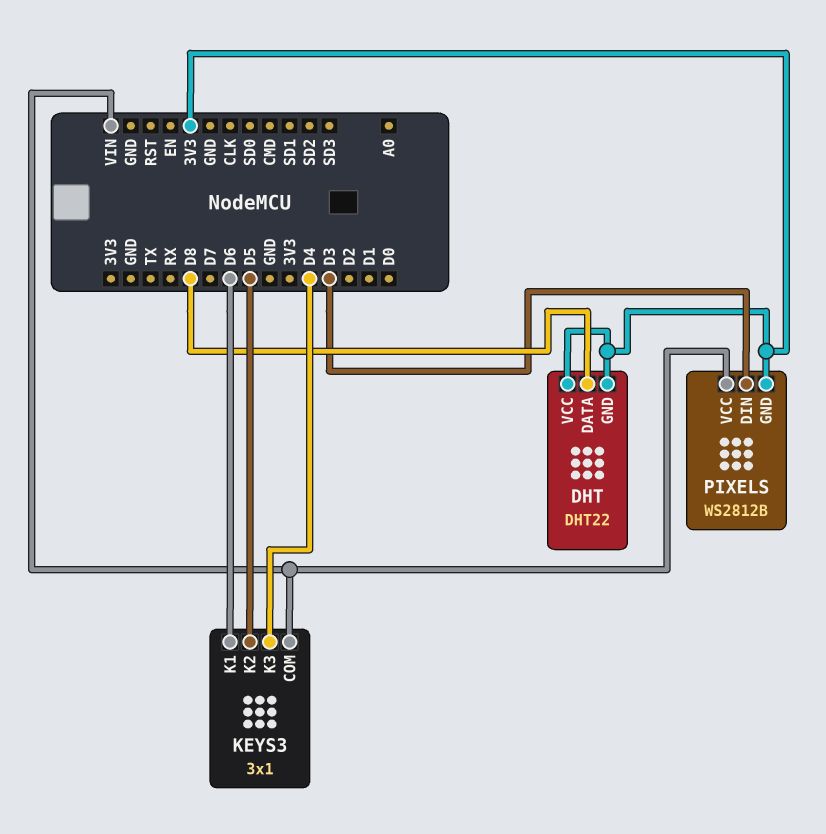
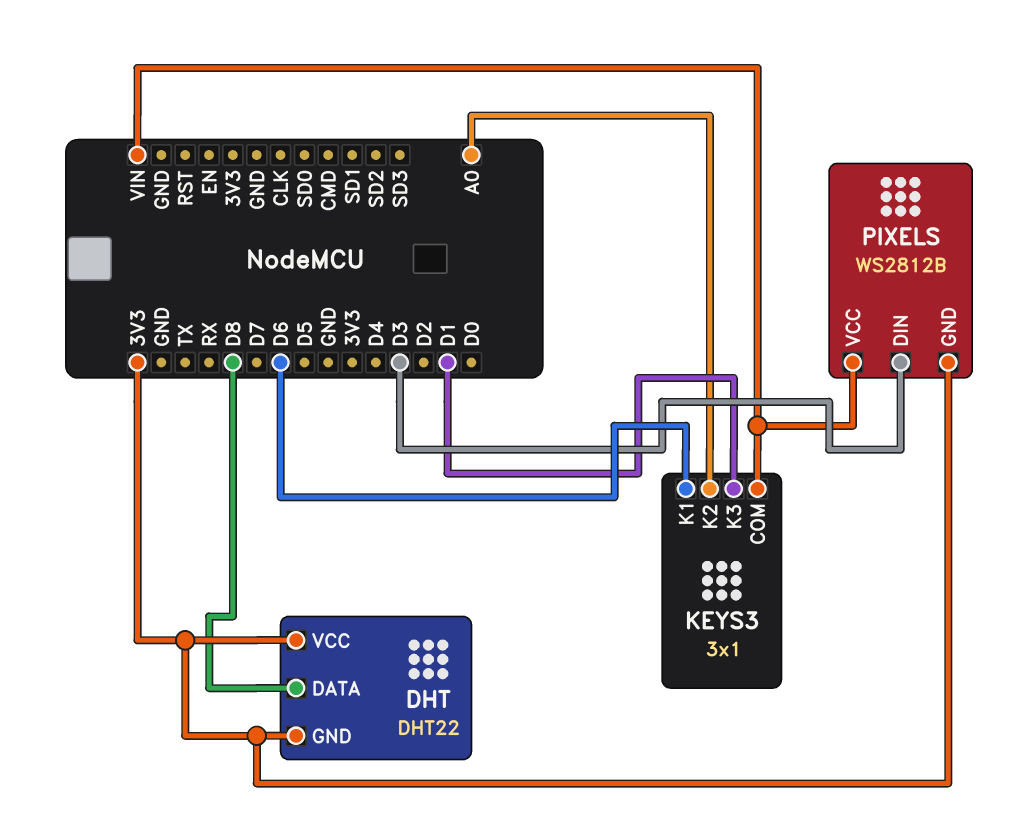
KEYS3 pin K2: D5 -> A0
KEYS3 pin K3: D4 -> D1

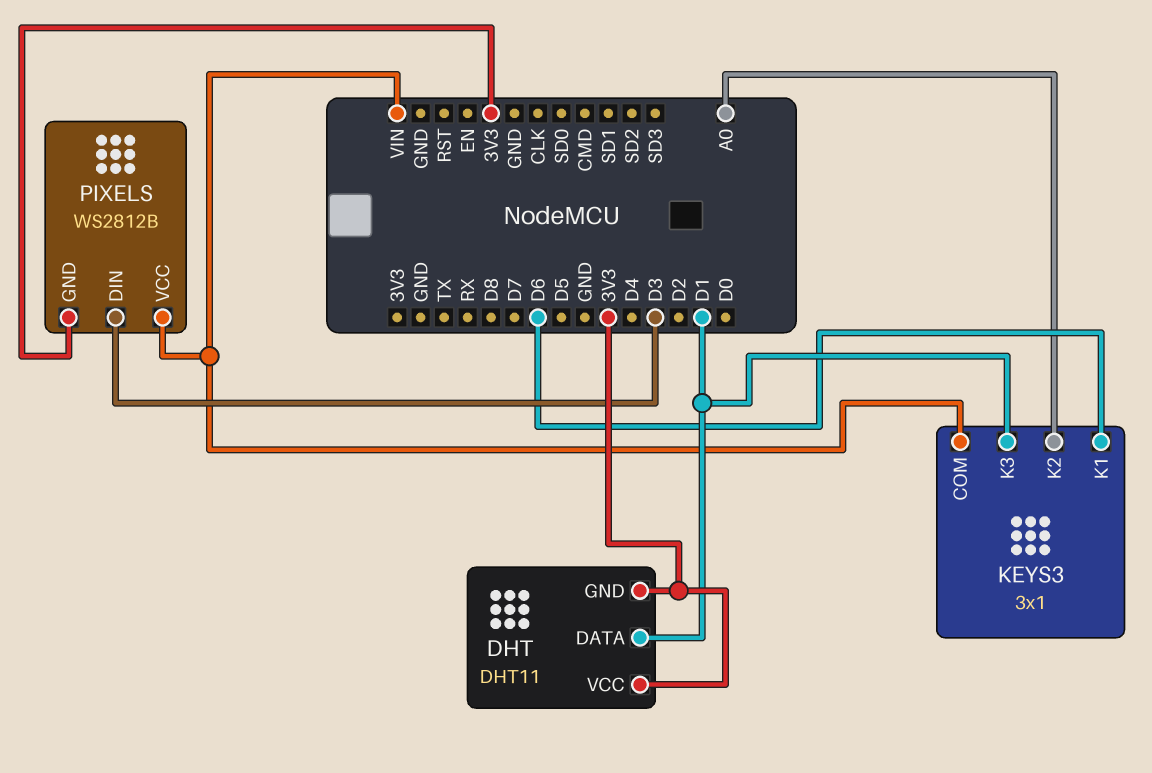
DHT: DHT22 -> DHT11
DHT pin DATA: D8 -> D1

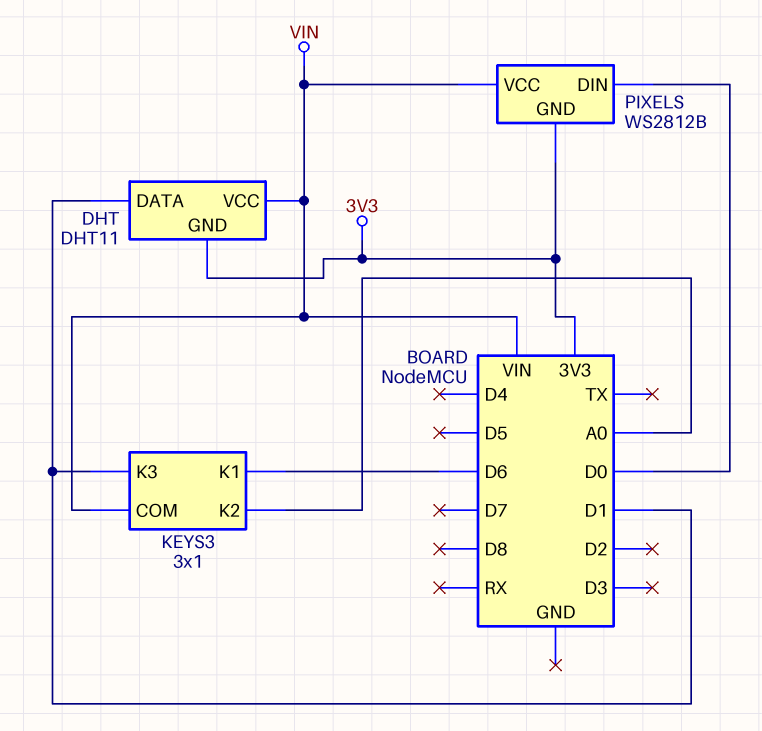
DHT pin VCC: 3V3 -> VIN
PIXELS pin DIN: D3 -> D0

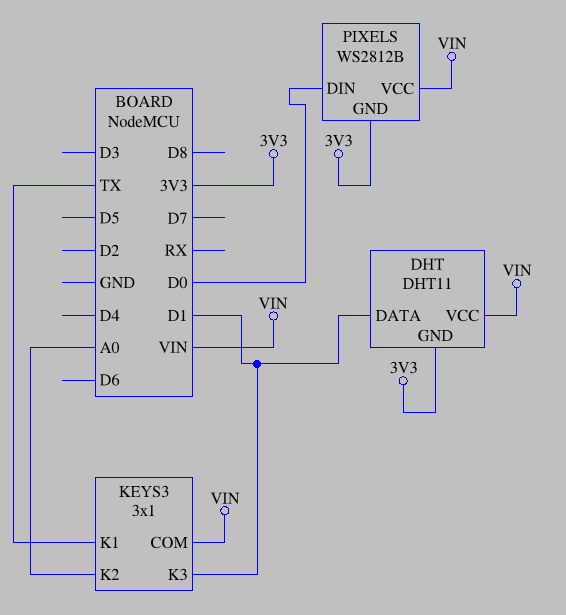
KEYS3 pin K1: D6 -> TX

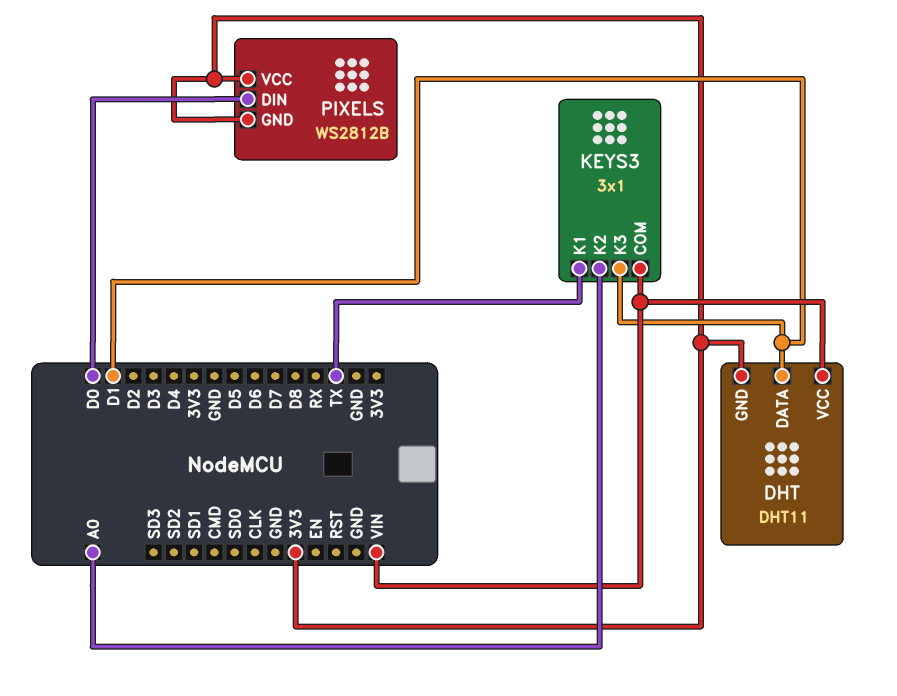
PIXELS pin VCC: VIN -> 3V3

